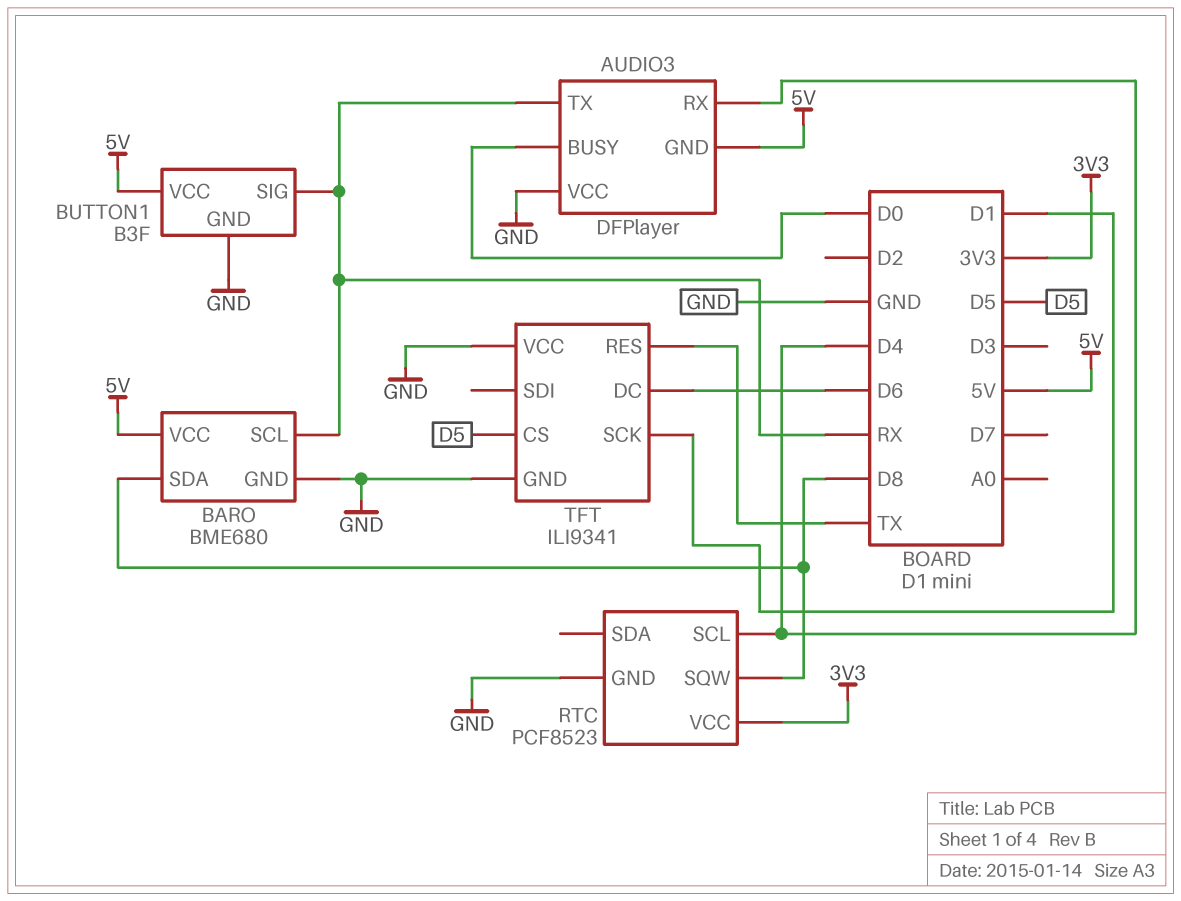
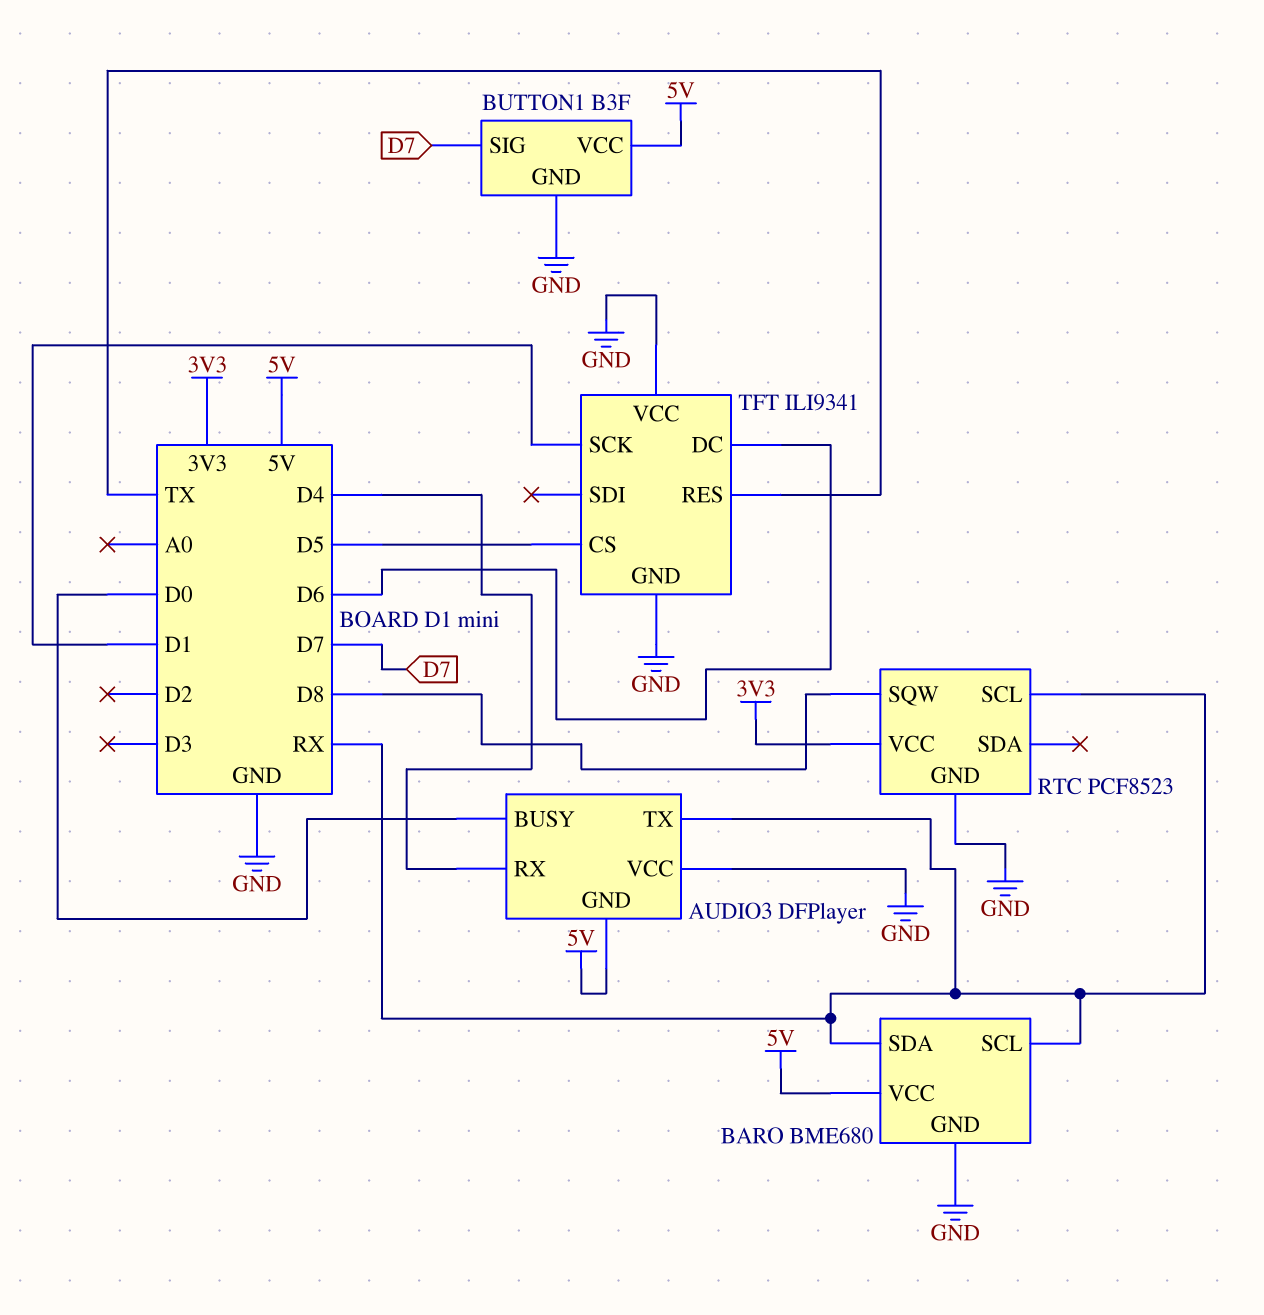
BARO pin SDA: D8 -> RX
BUTTON1 pin SIG: RX -> D7
RTC pin SCL: D4 -> RX

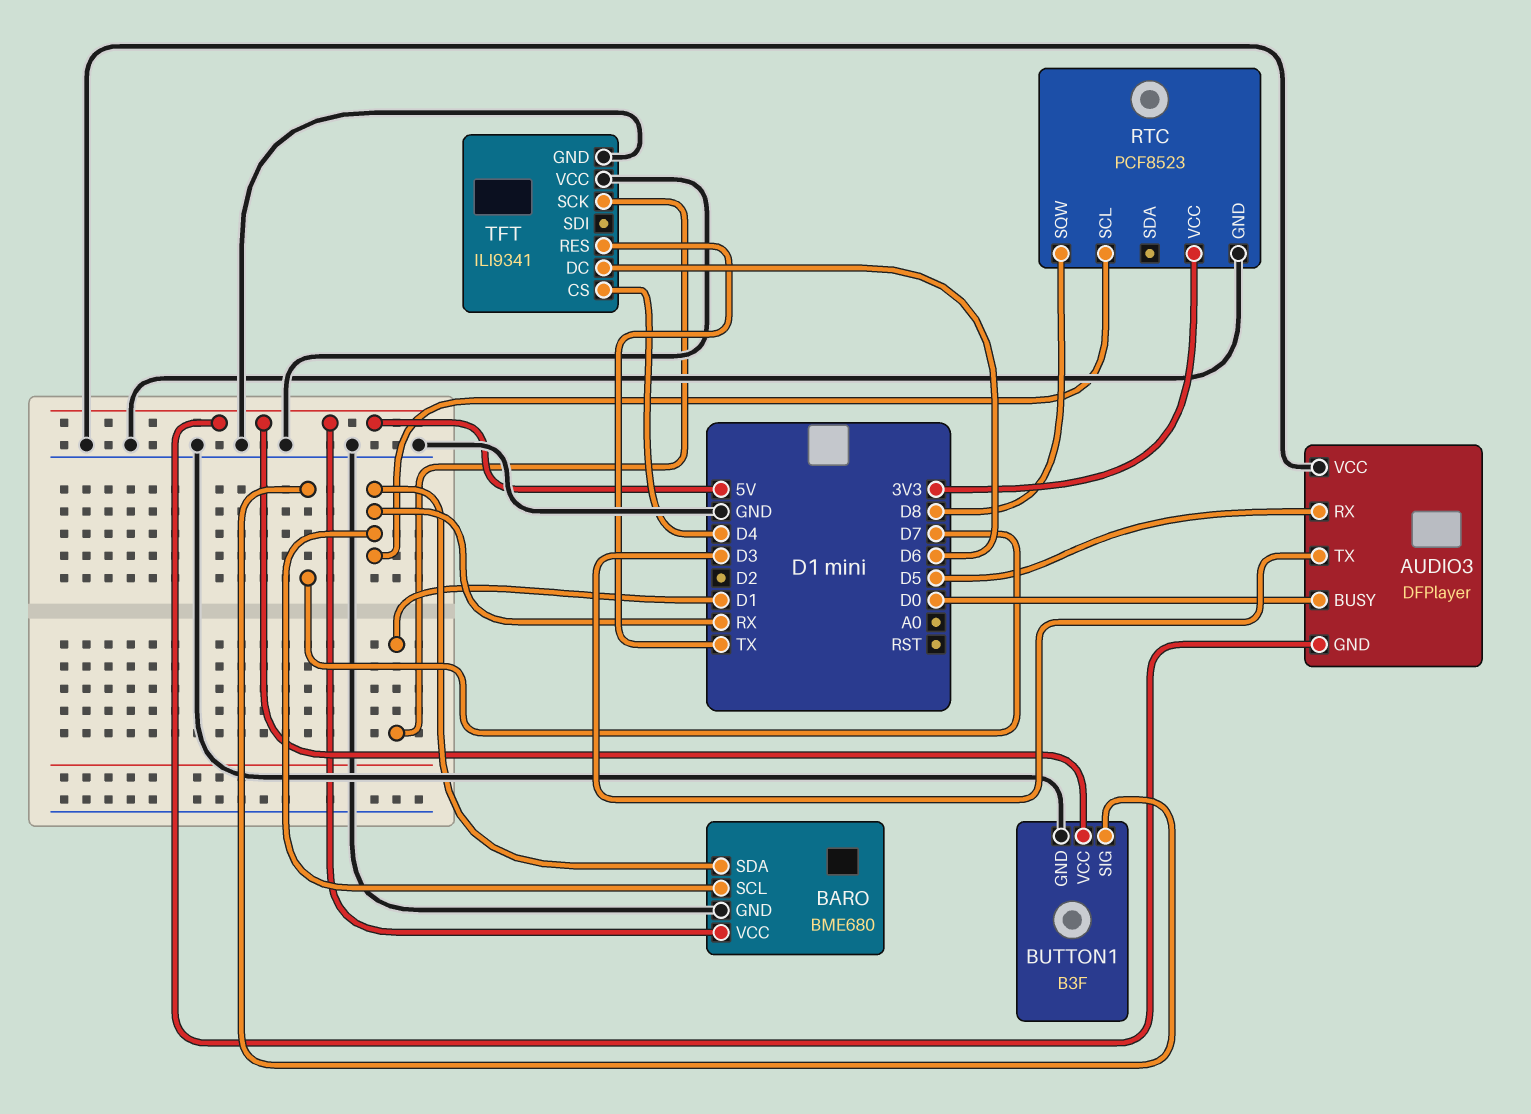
AUDIO3 pin RX: D4 -> D5
AUDIO3 pin TX: RX -> D3
TFT pin CS: D5 -> D4

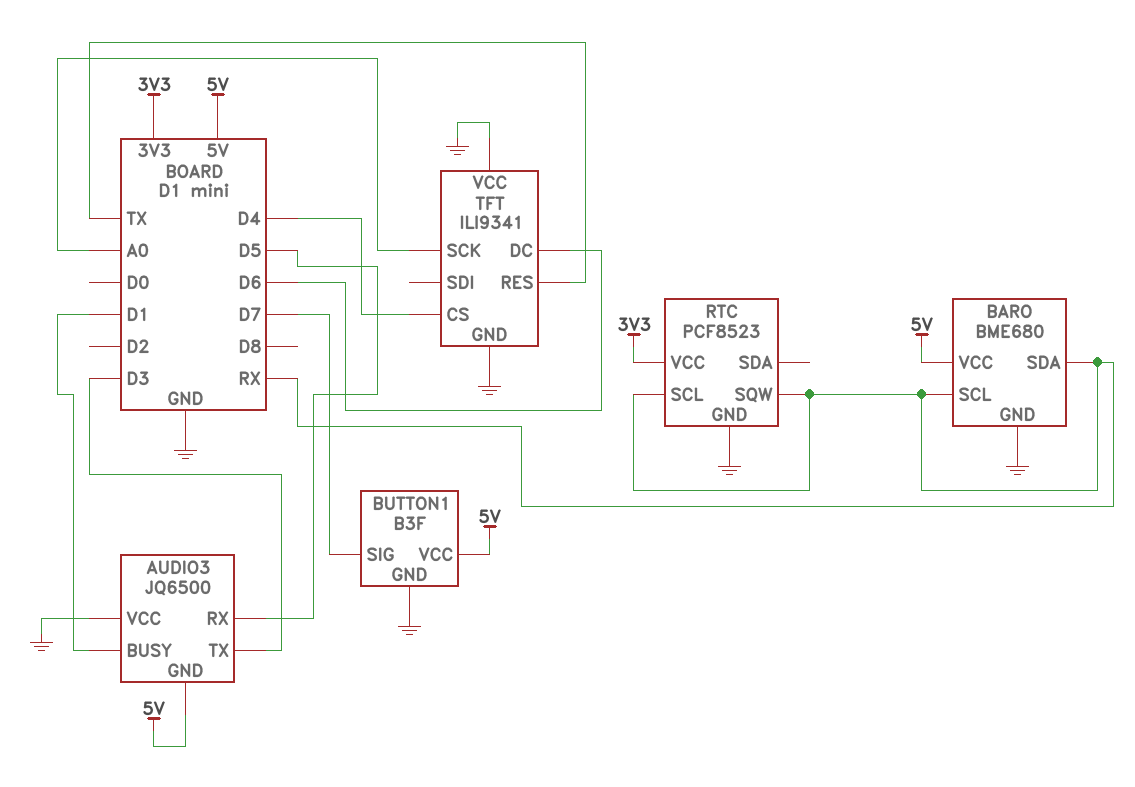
AUDIO3: DFPlayer -> JQ6500
AUDIO3 pin BUSY: D0 -> D1
RTC pin SQW: D8 -> RX
TFT pin SCK: D1 -> A0

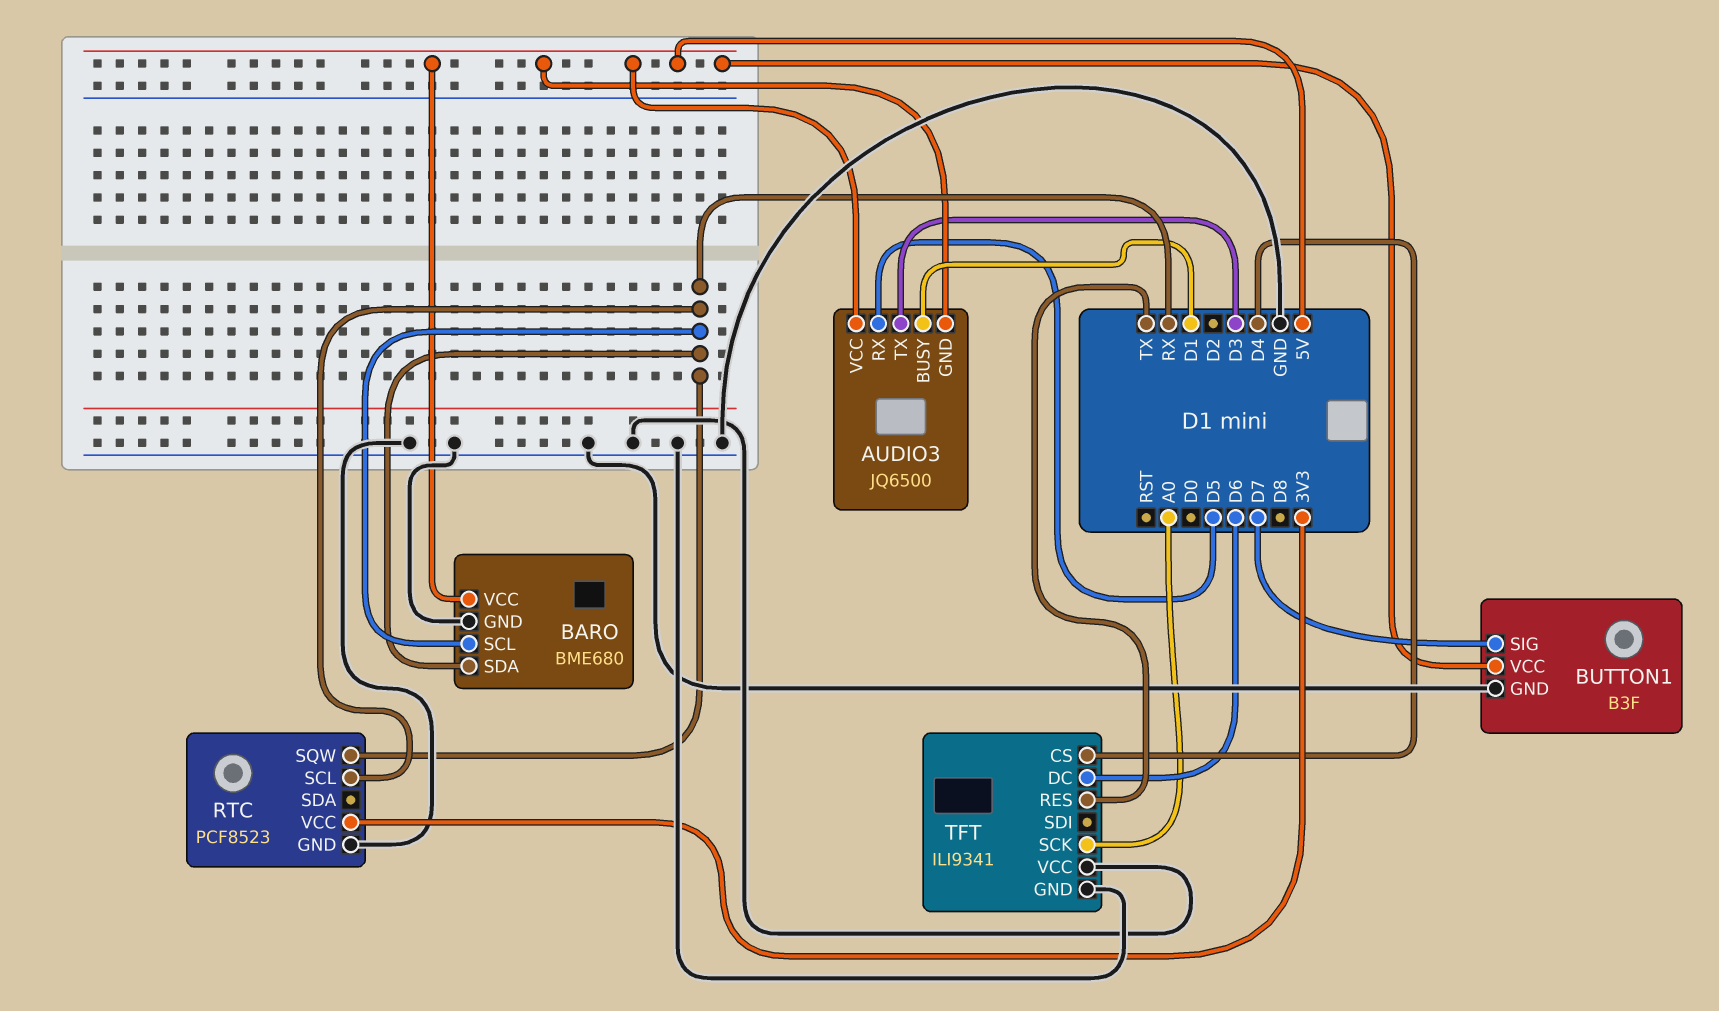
AUDIO3 pin VCC: GND -> 5V

